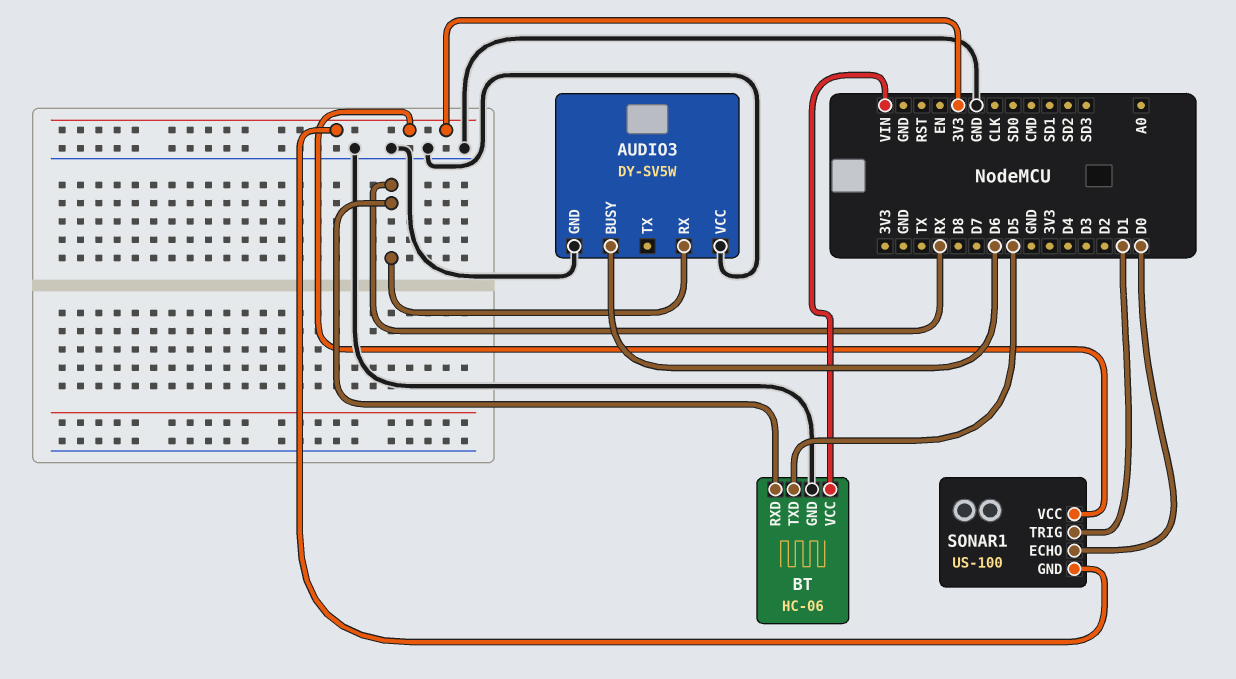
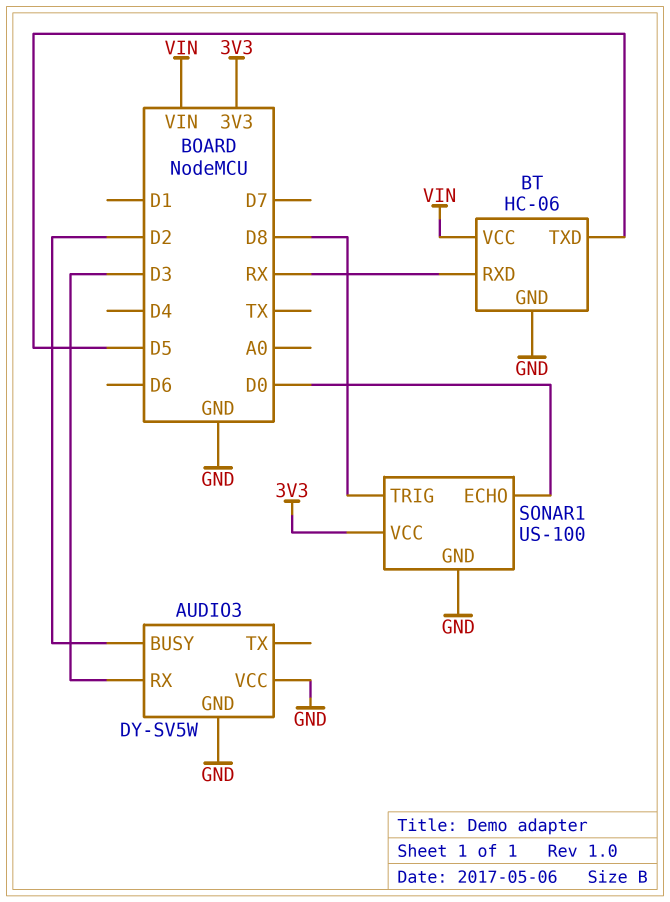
AUDIO3 pin BUSY: D6 -> D2
AUDIO3 pin RX: RX -> D3
SONAR1 pin GND: 3V3 -> GND
SONAR1 pin TRIG: D1 -> D8

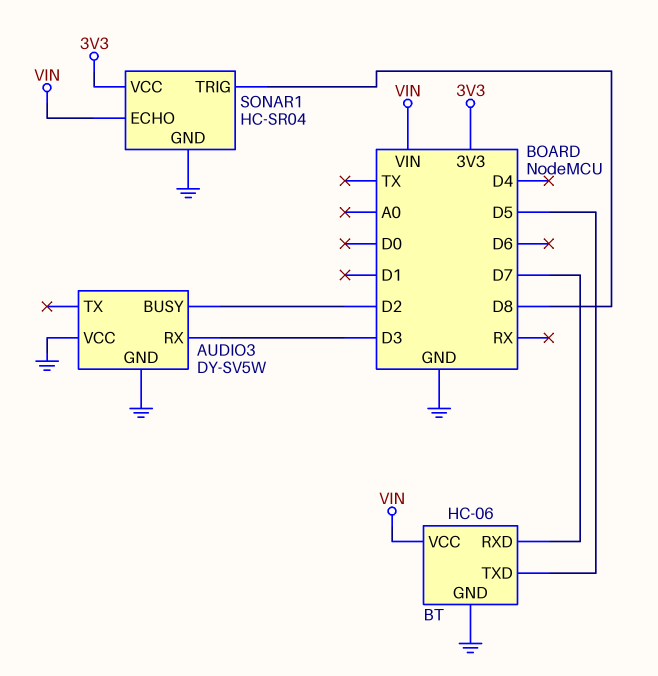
BT pin RXD: RX -> D7
SONAR1: US-100 -> HC-SR04
SONAR1 pin ECHO: D0 -> VIN

